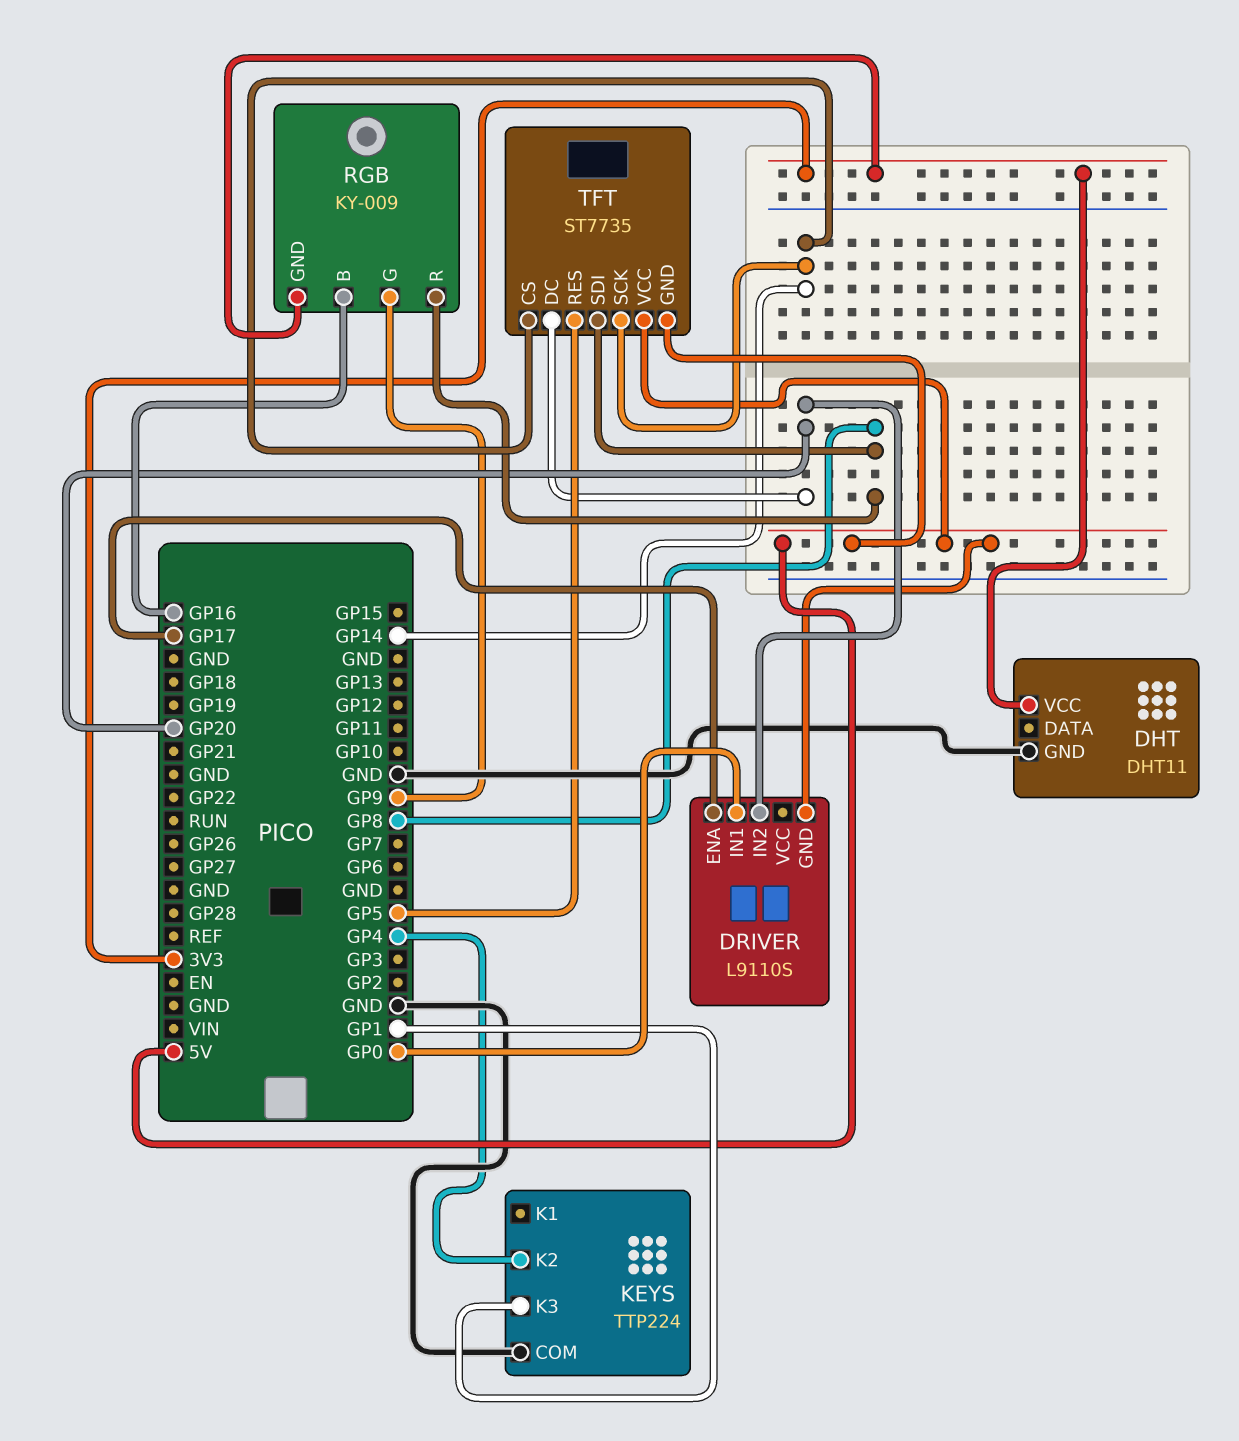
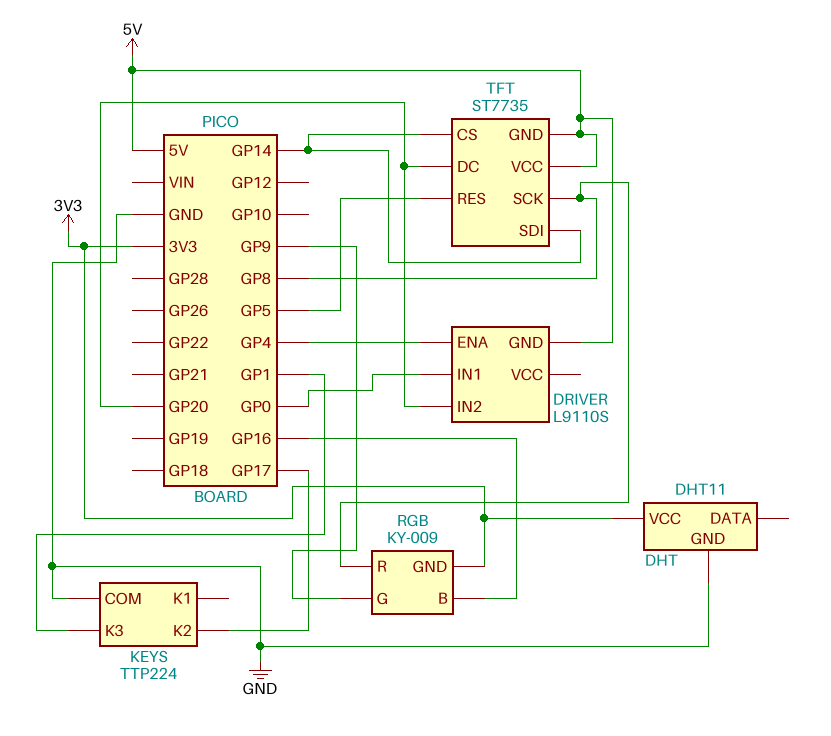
DRIVER pin ENA: GP17 -> GP4
KEYS pin K2: GP4 -> GP17
TFT pin SCK: GP14 -> GP8
TFT pin SDI: GP8 -> GP14

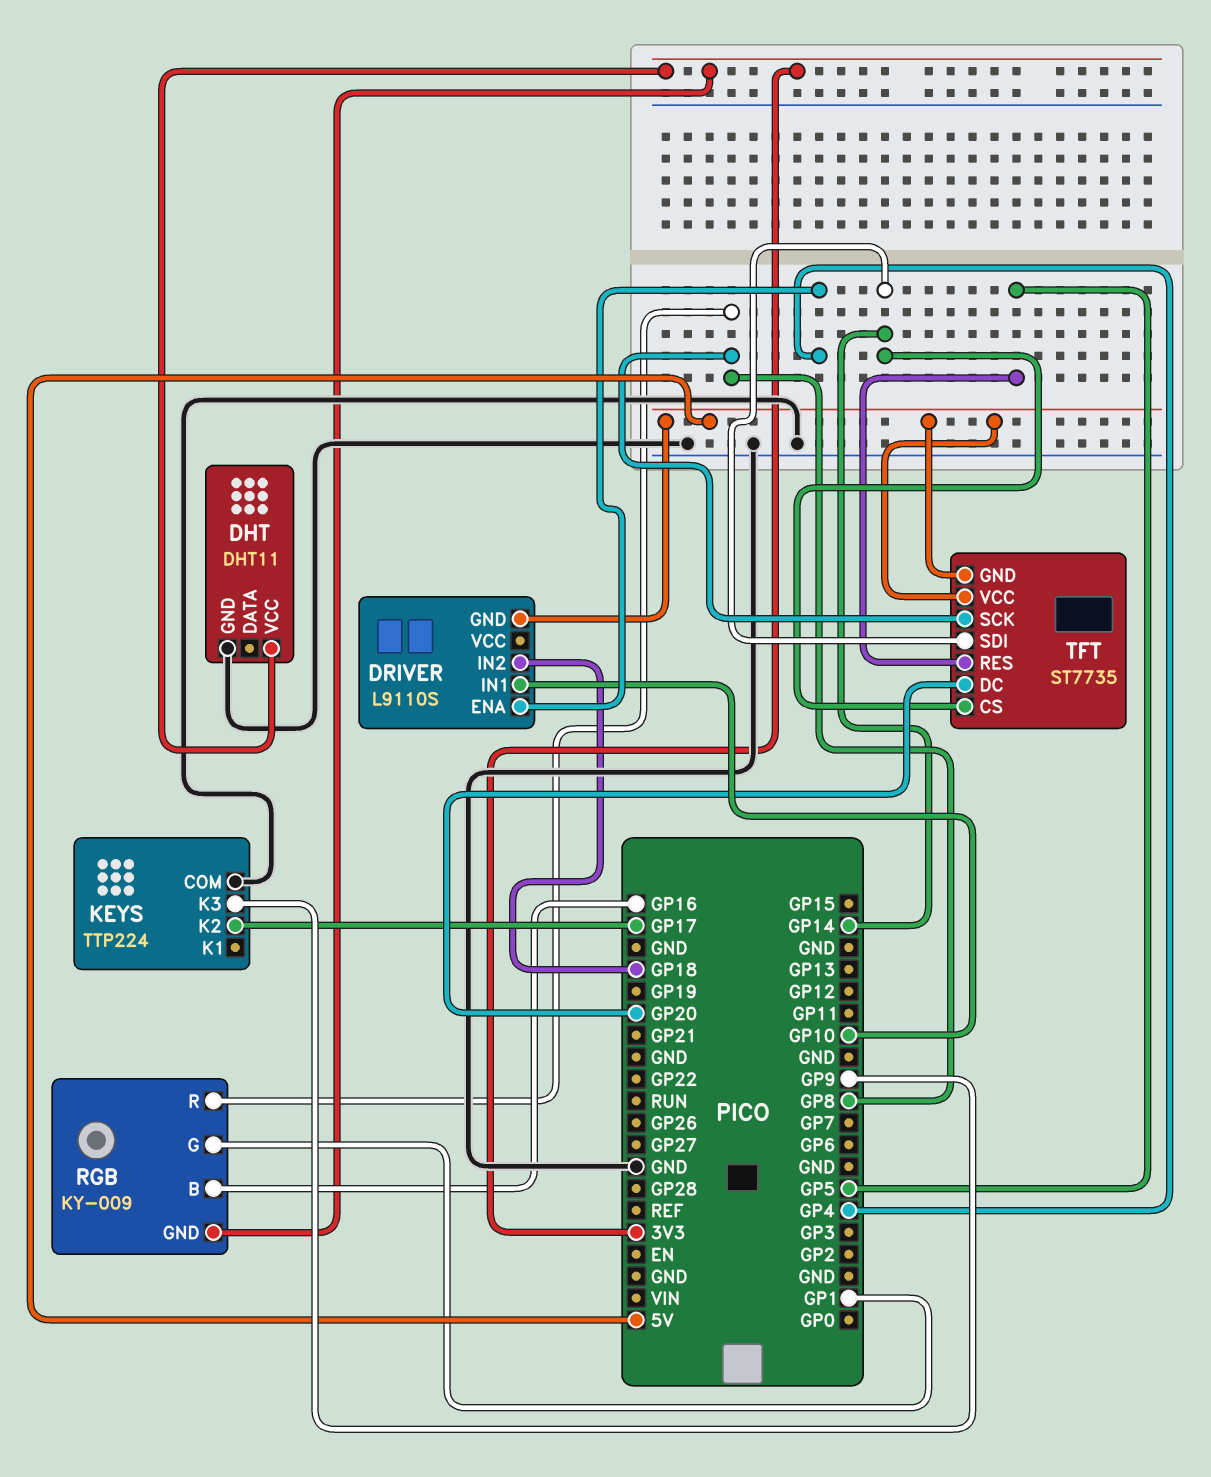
DRIVER pin IN1: GP0 -> GP10
DRIVER pin IN2: GP20 -> GP18
KEYS pin K3: GP1 -> GP9
RGB pin G: GP9 -> GP1

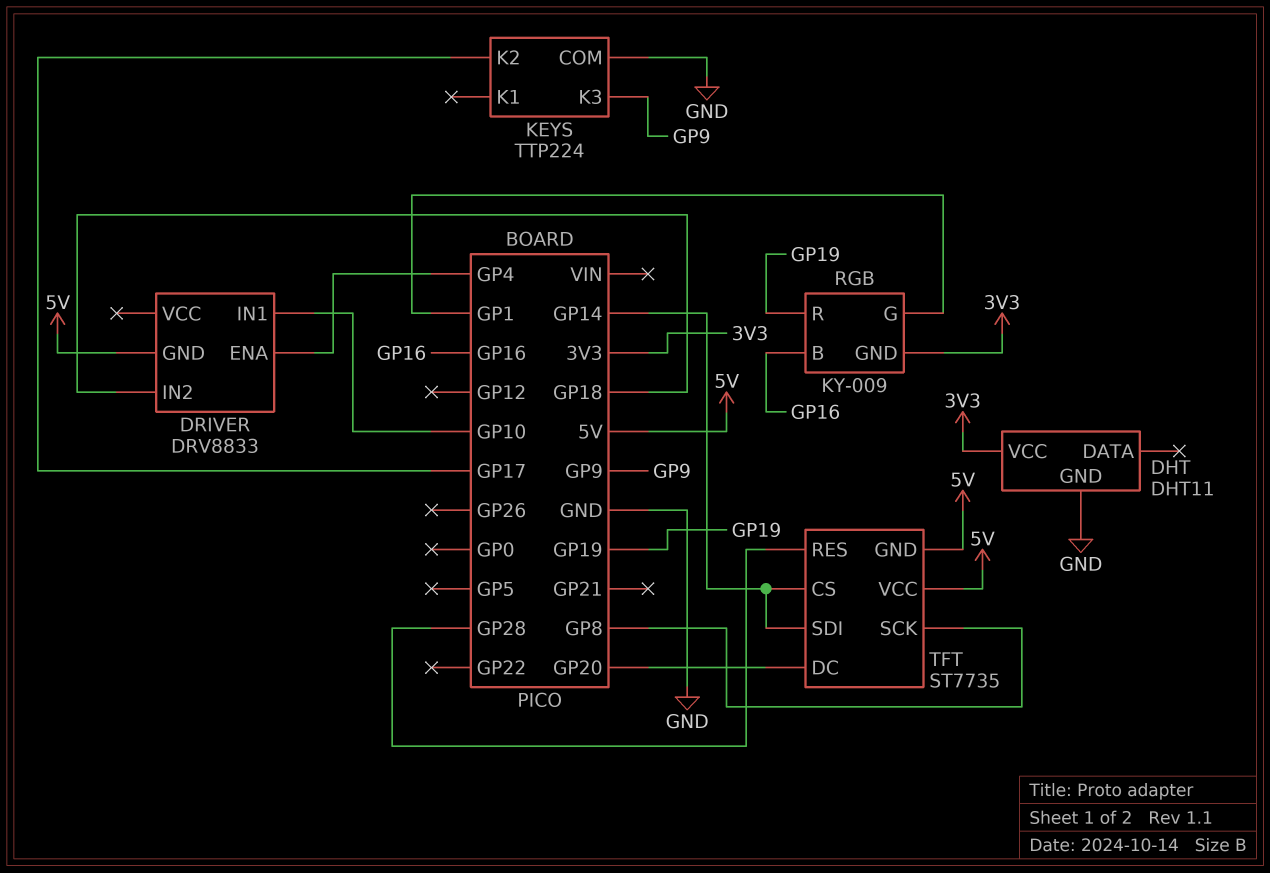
DRIVER: L9110S -> DRV8833
RGB pin R: GP8 -> GP19
TFT pin RES: GP5 -> GP28

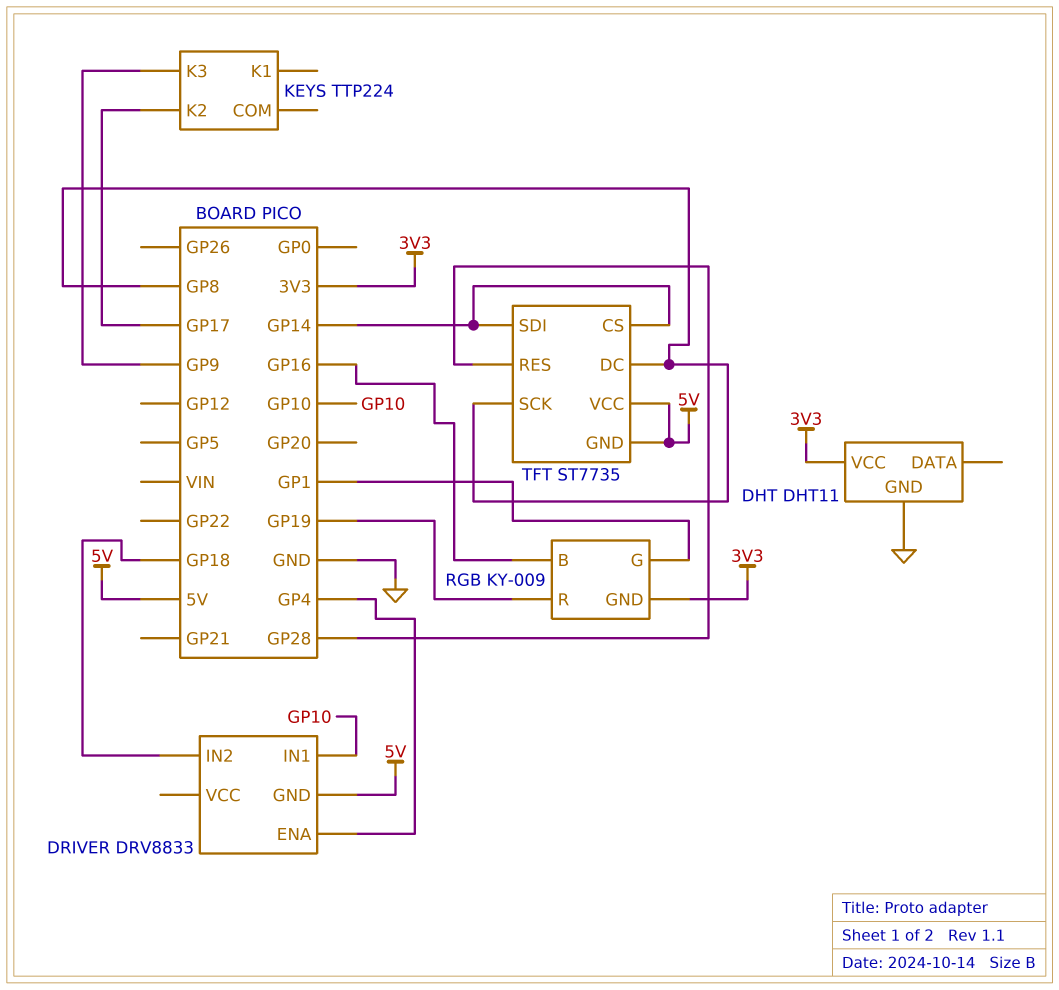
KEYS pin COM: GND -> none
TFT pin DC: GP20 -> GP8

